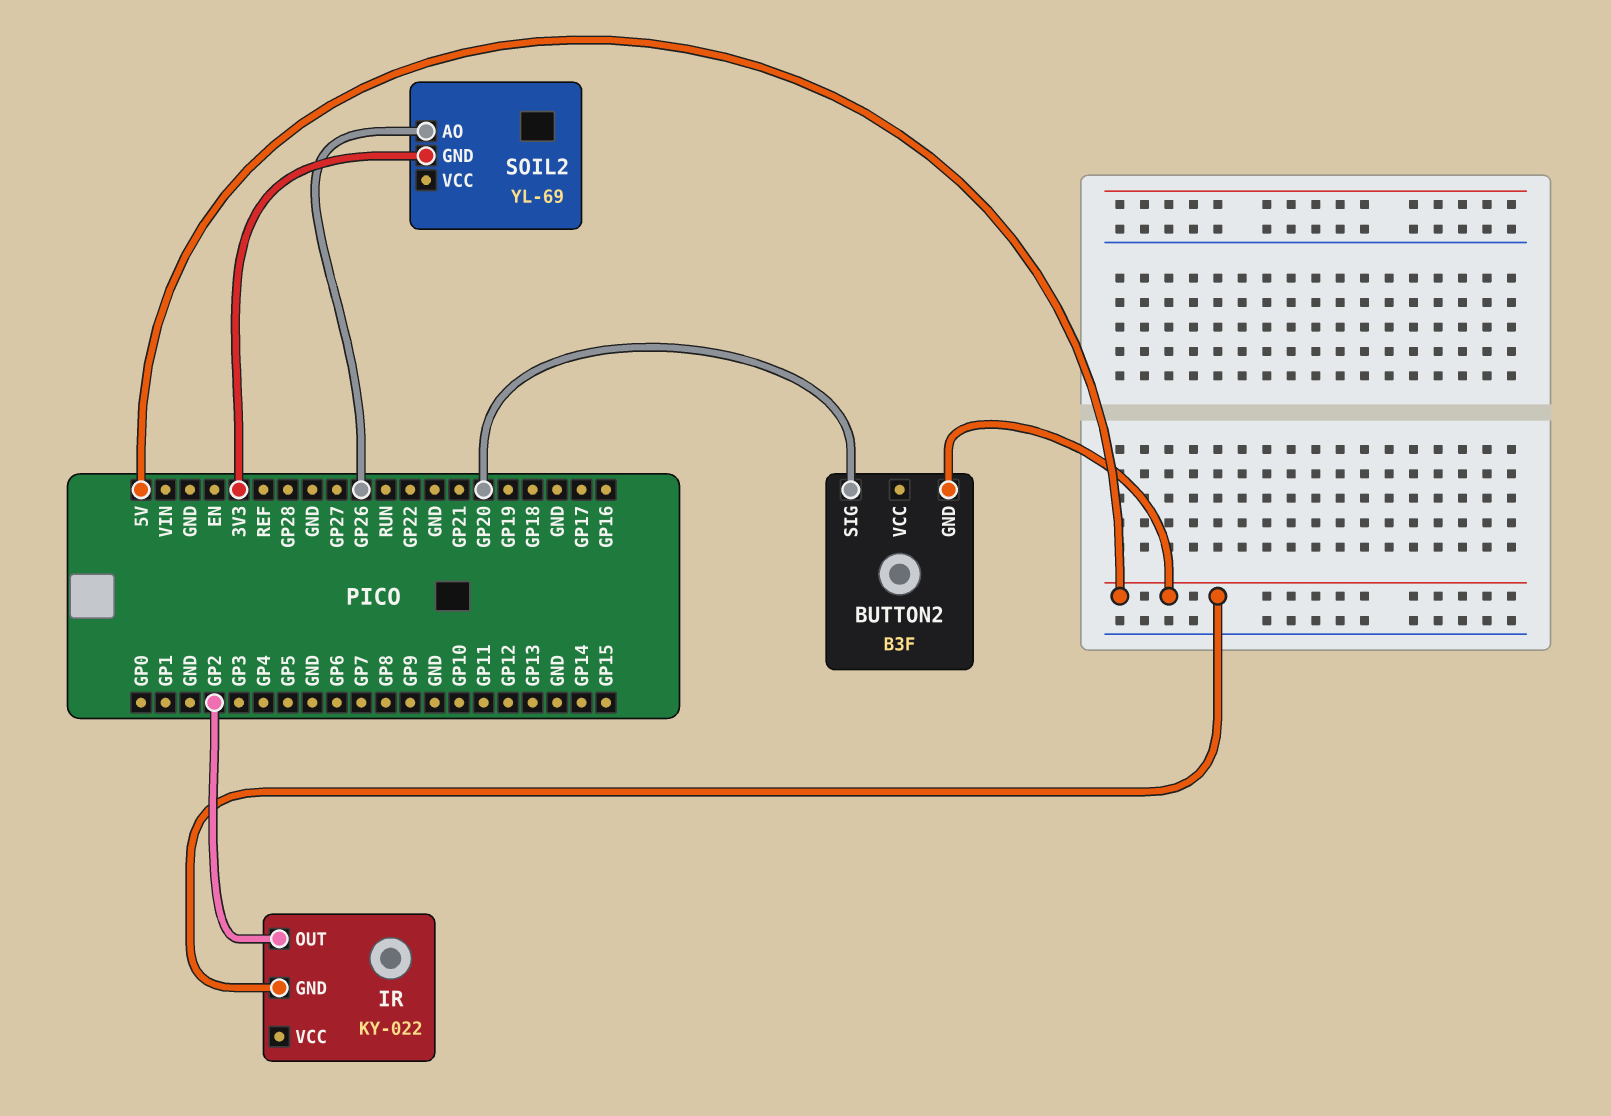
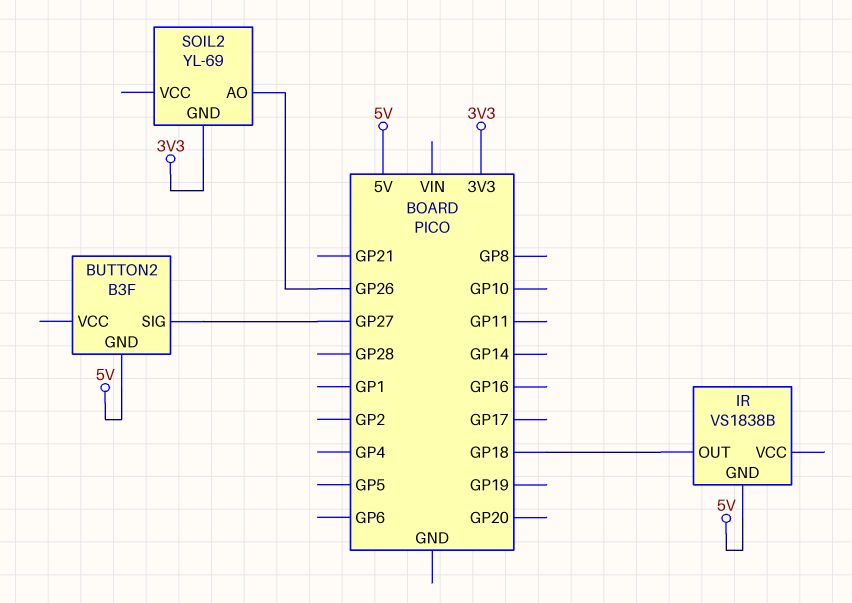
BUTTON2 pin SIG: GP20 -> GP27
IR: KY-022 -> VS1838B
IR pin OUT: GP2 -> GP18

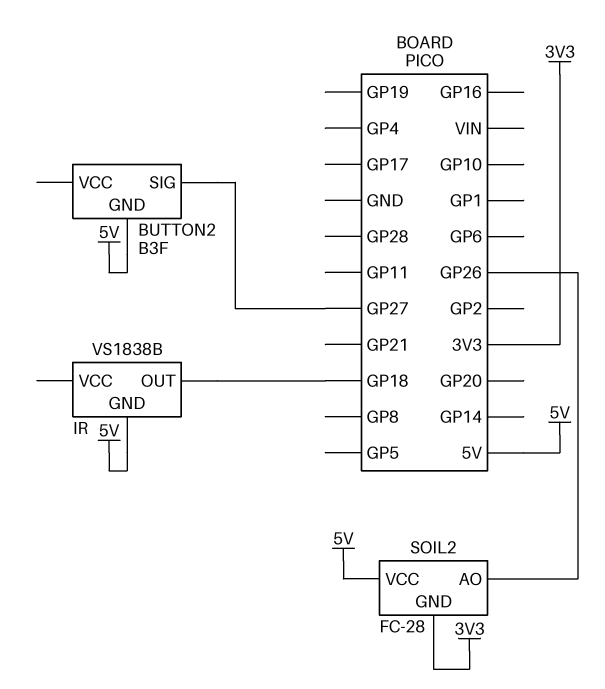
SOIL2: YL-69 -> FC-28
SOIL2 pin VCC: none -> 5V

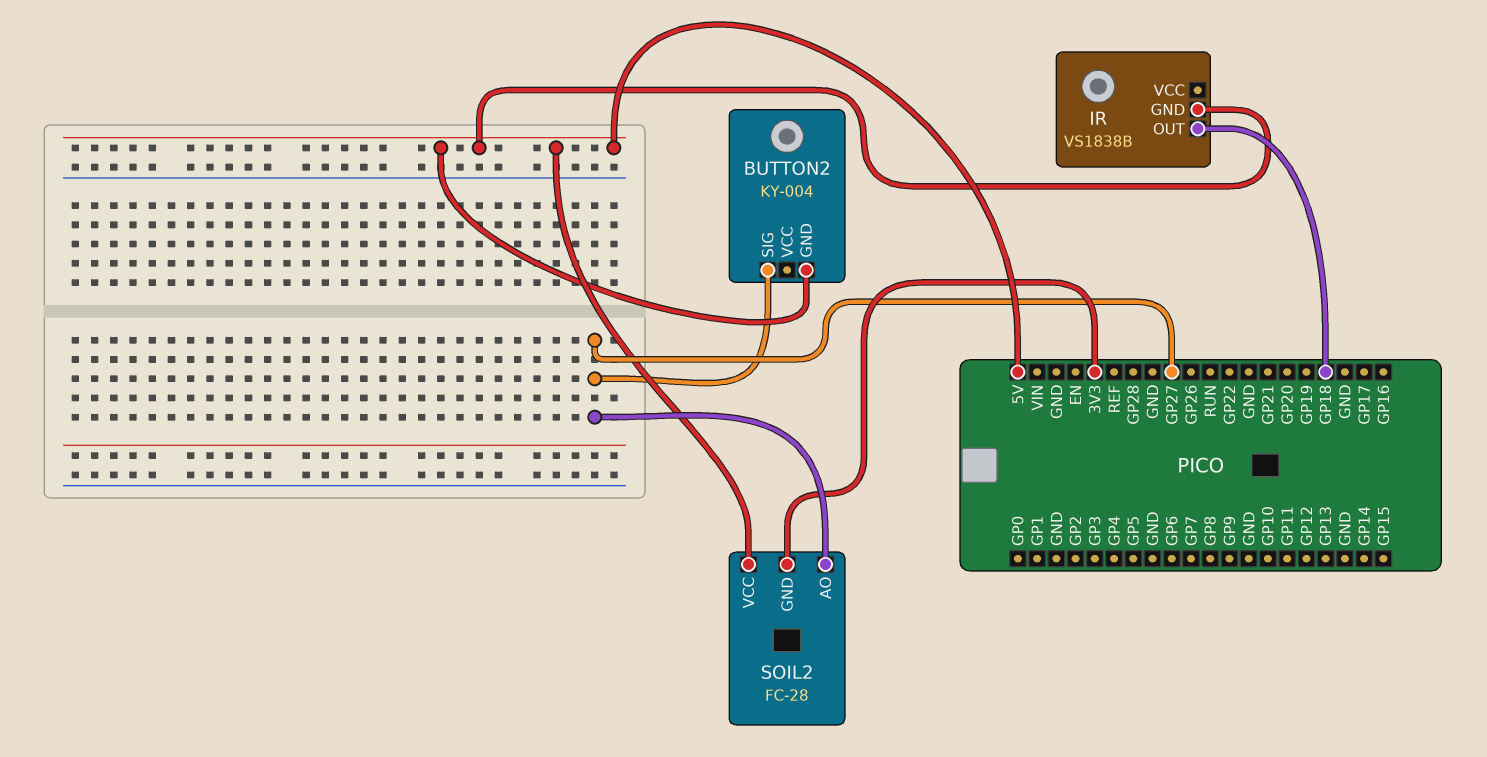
BUTTON2: B3F -> KY-004
SOIL2 pin AO: GP26 -> GP27

